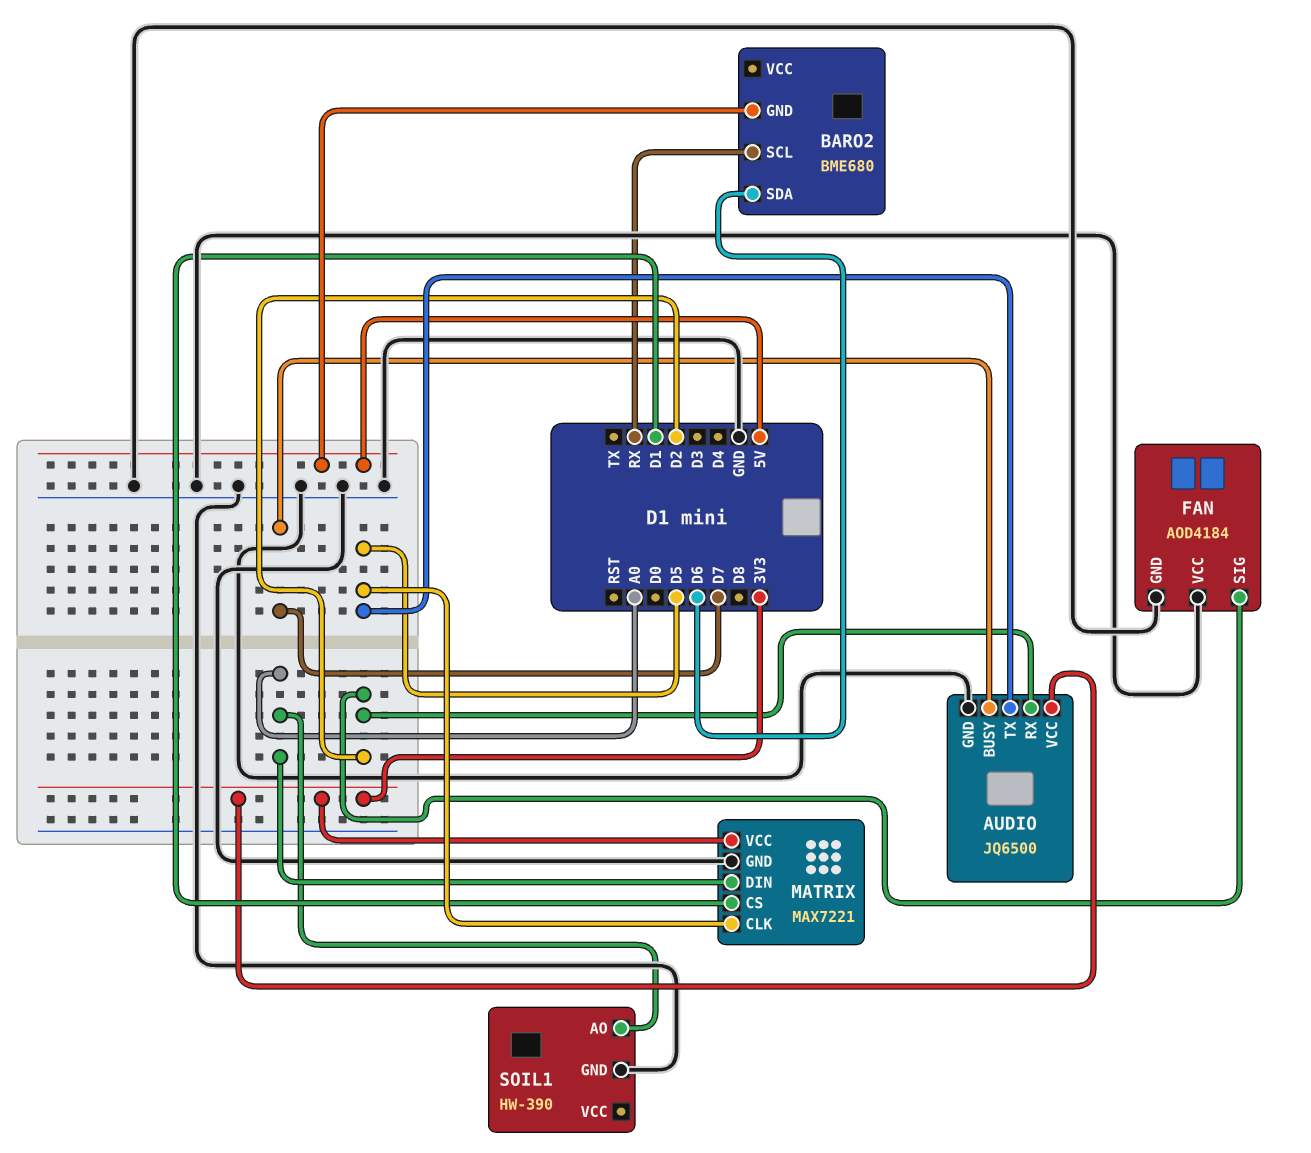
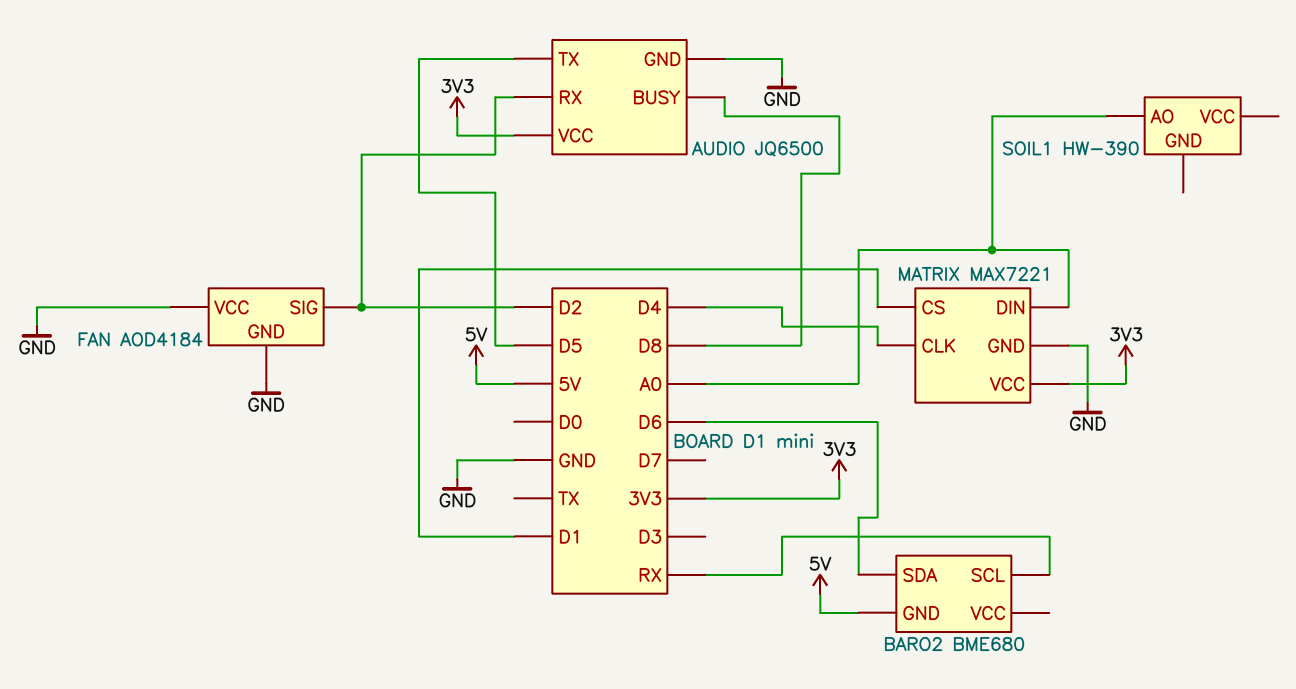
AUDIO pin BUSY: D7 -> D8
MATRIX pin CLK: D5 -> D4
SOIL1 pin GND: GND -> none

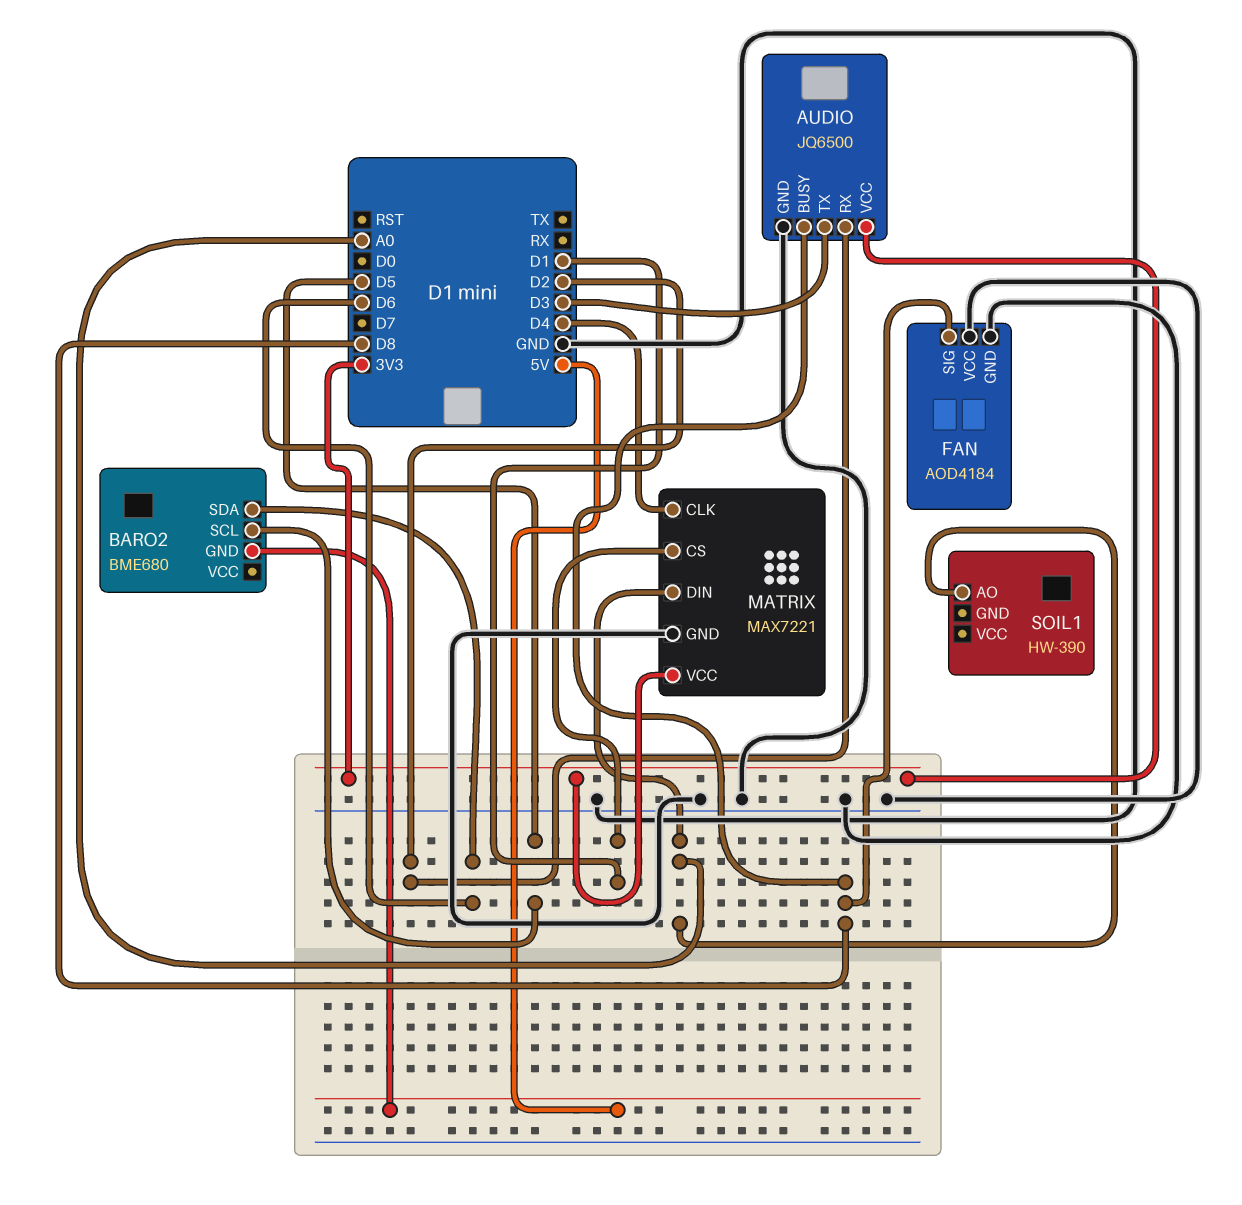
AUDIO pin TX: D5 -> D3
BARO2 pin SCL: RX -> D5
FAN pin SIG: D2 -> D8

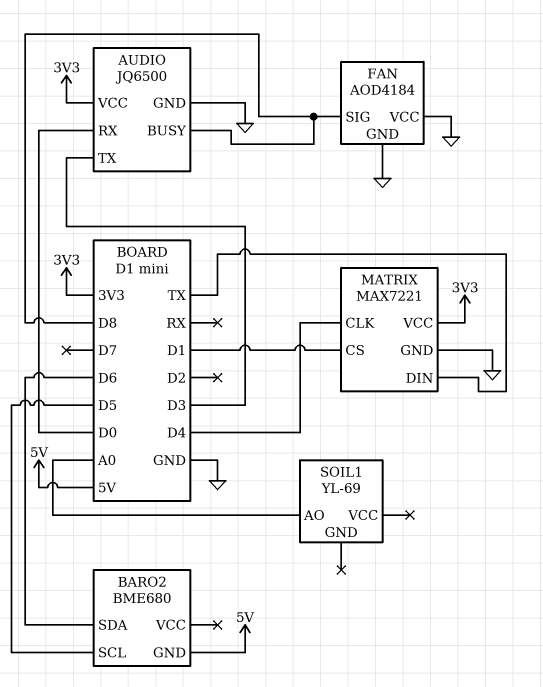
AUDIO pin RX: D2 -> D0
MATRIX pin DIN: A0 -> TX
SOIL1: HW-390 -> YL-69

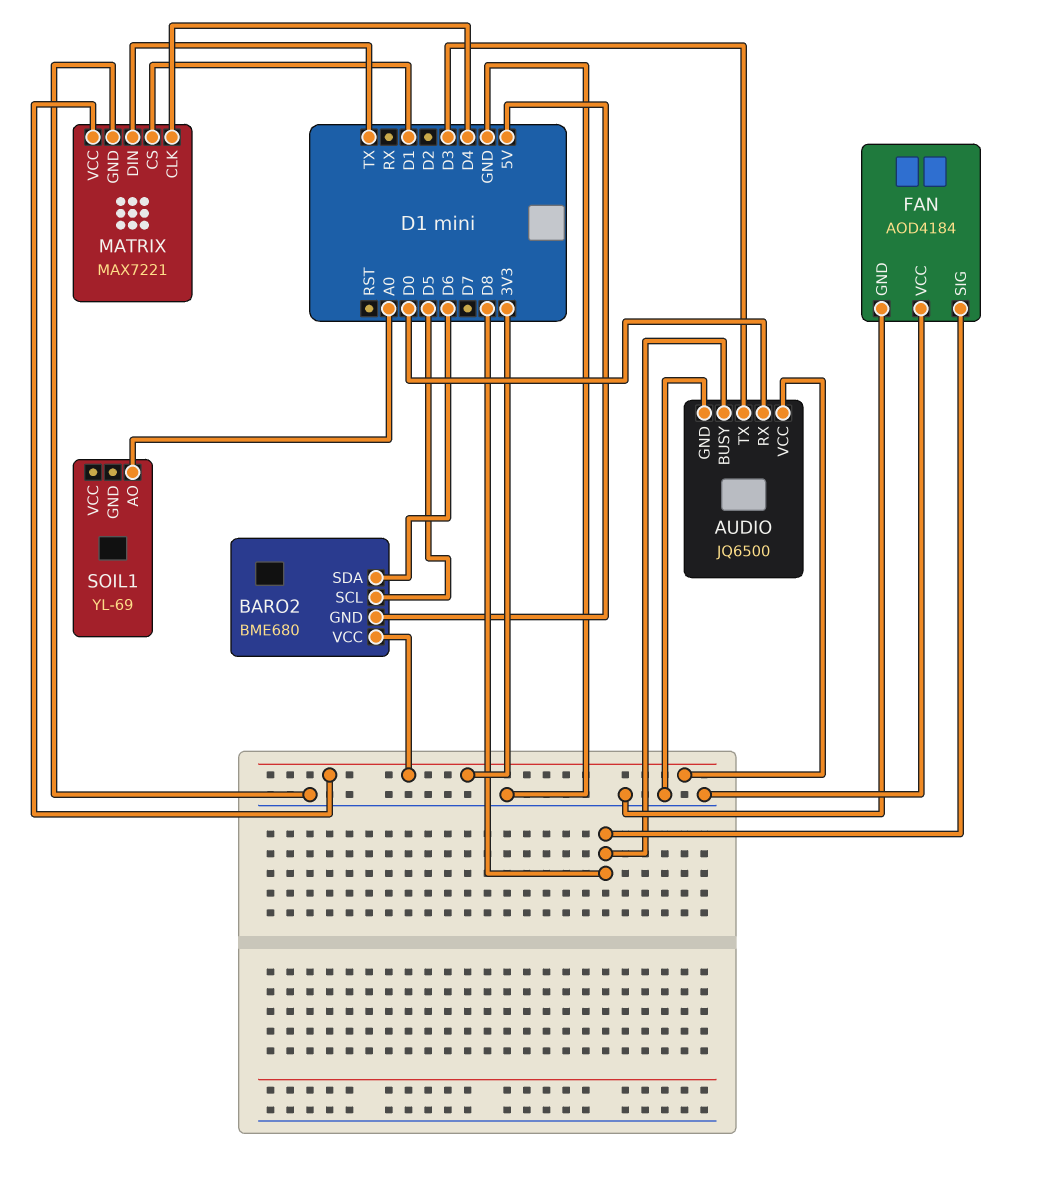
BARO2 pin VCC: none -> 3V3

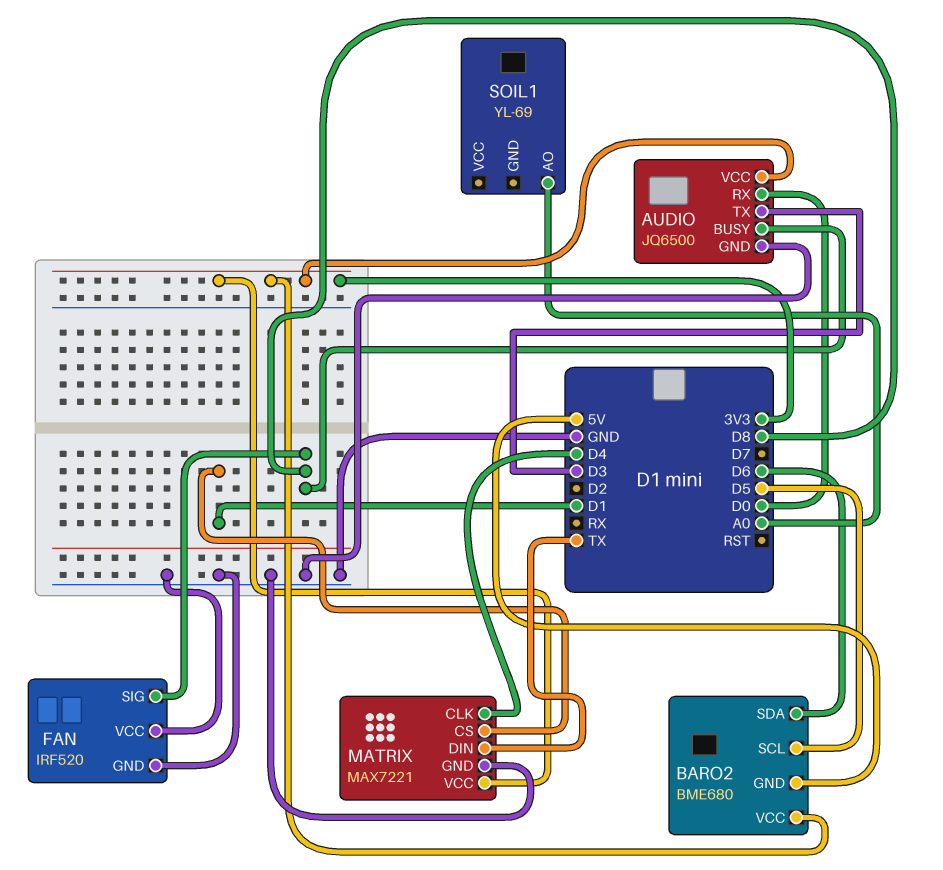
FAN: AOD4184 -> IRF520

